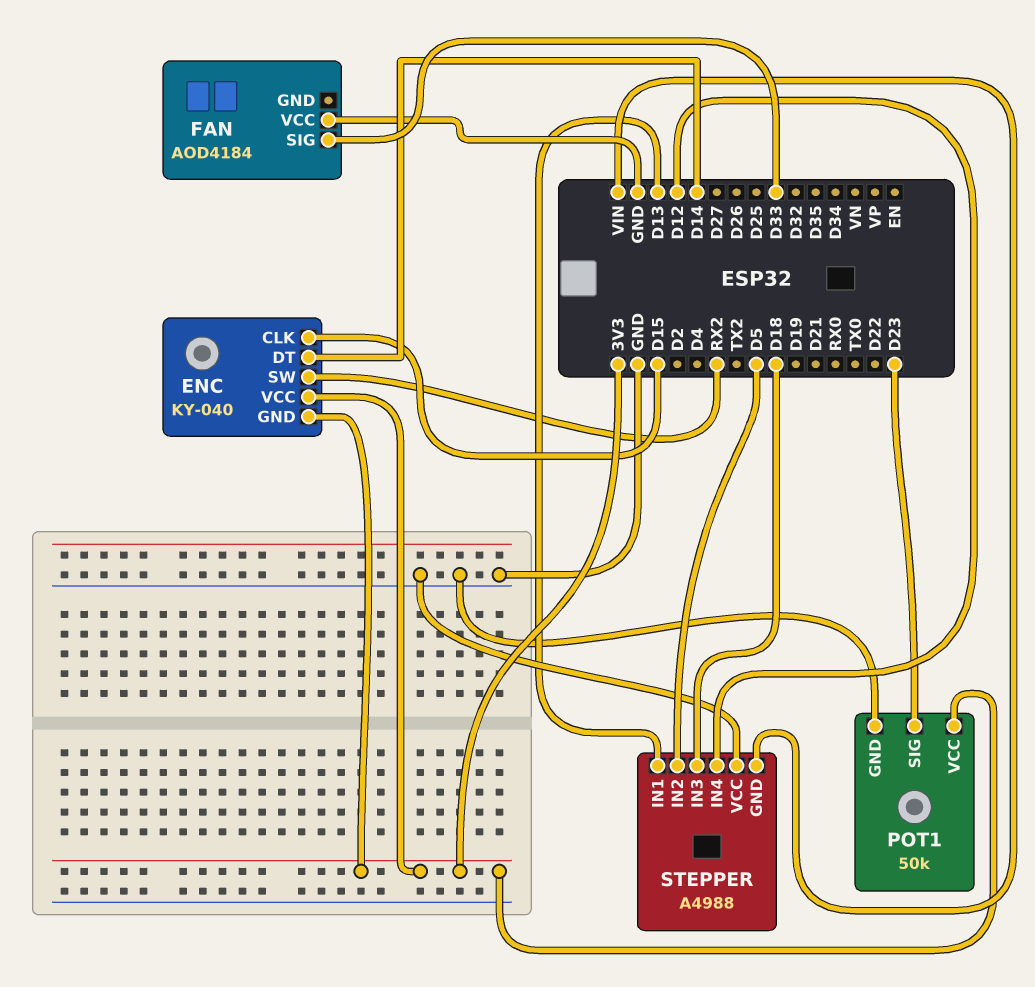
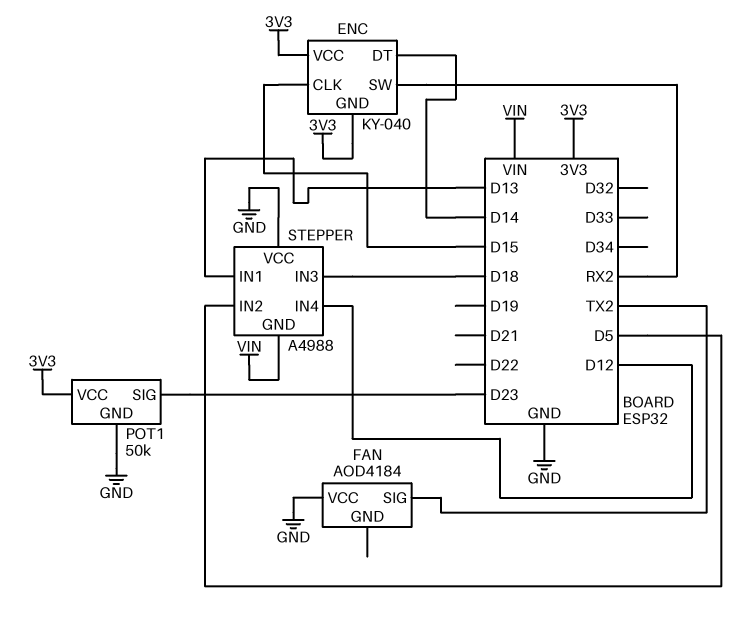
FAN pin SIG: D33 -> TX2

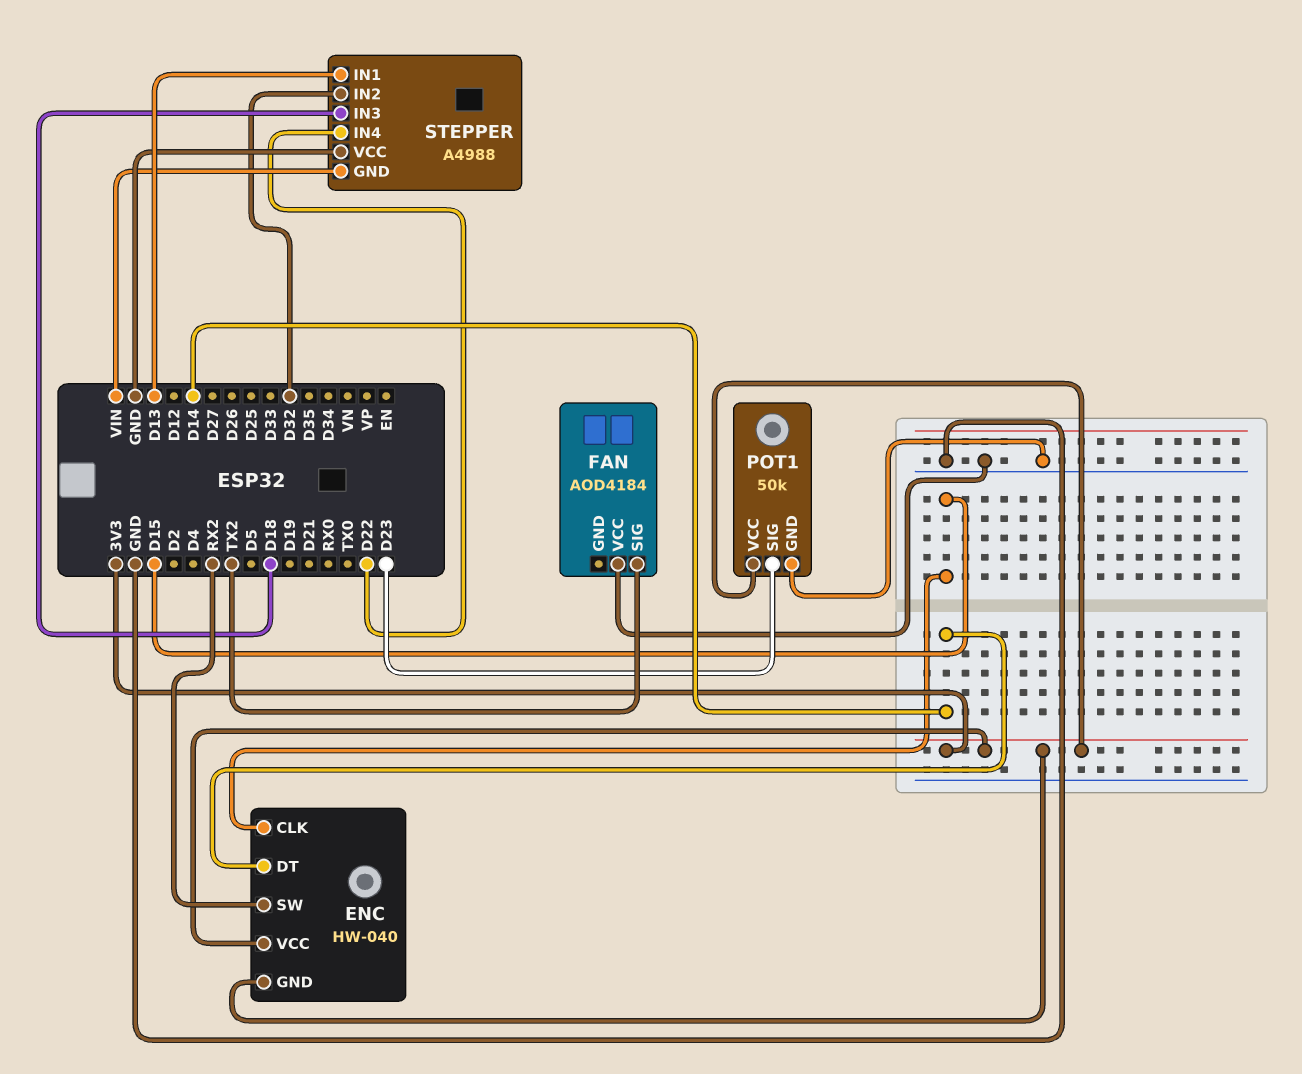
ENC: KY-040 -> HW-040
STEPPER pin IN2: D5 -> D32
STEPPER pin IN4: D12 -> D22

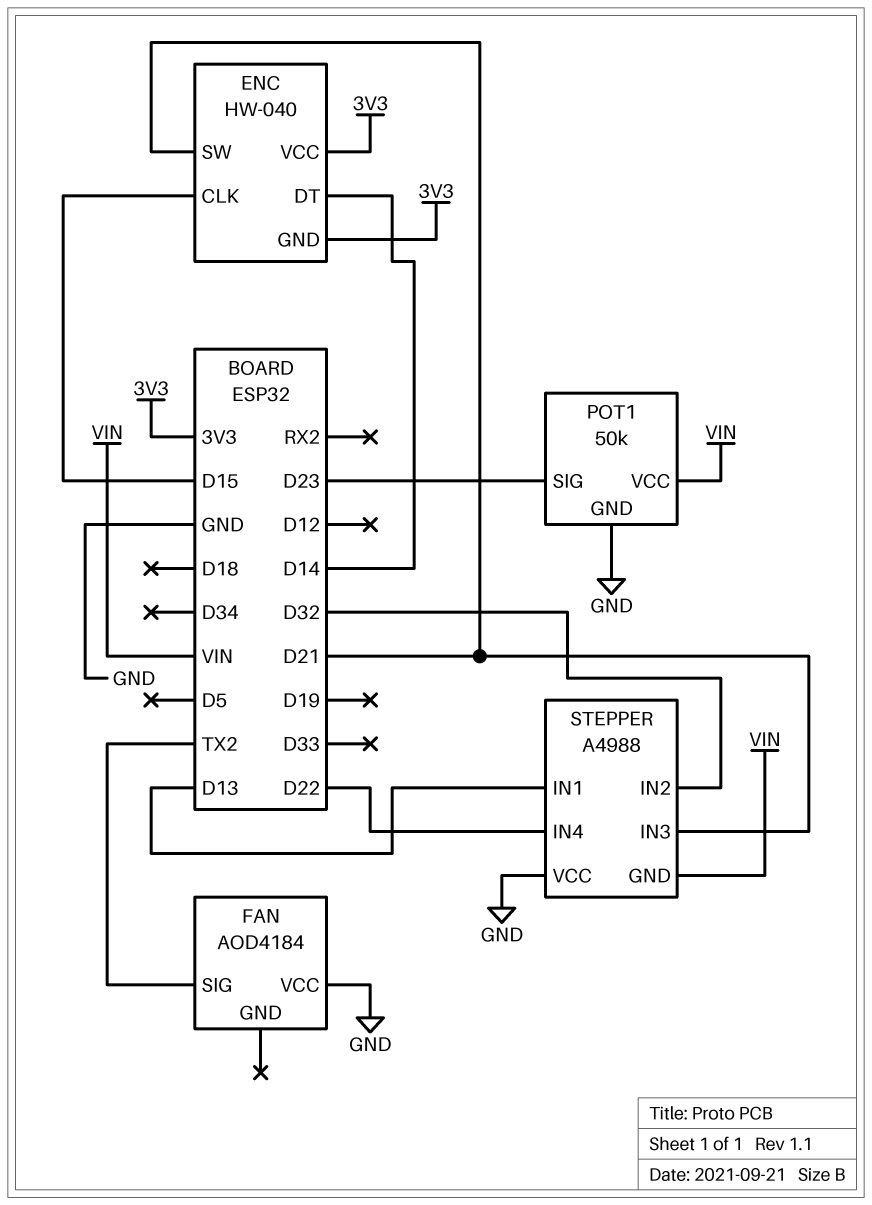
ENC pin SW: RX2 -> D21
POT1 pin VCC: 3V3 -> VIN
STEPPER pin IN3: D18 -> D21

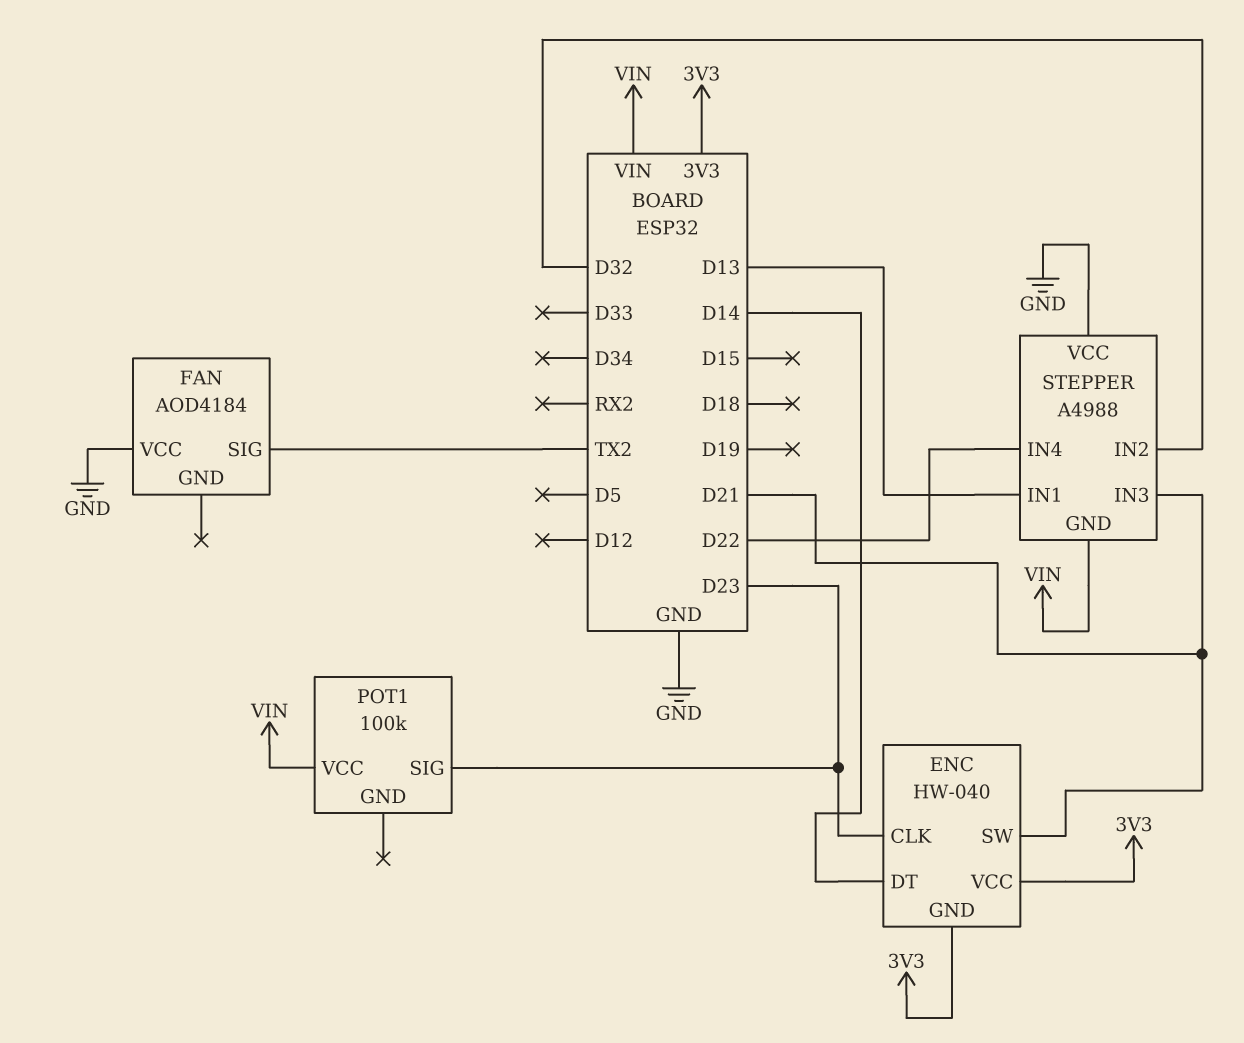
ENC pin CLK: D15 -> D23
POT1: 50k -> 100k
POT1 pin GND: GND -> none

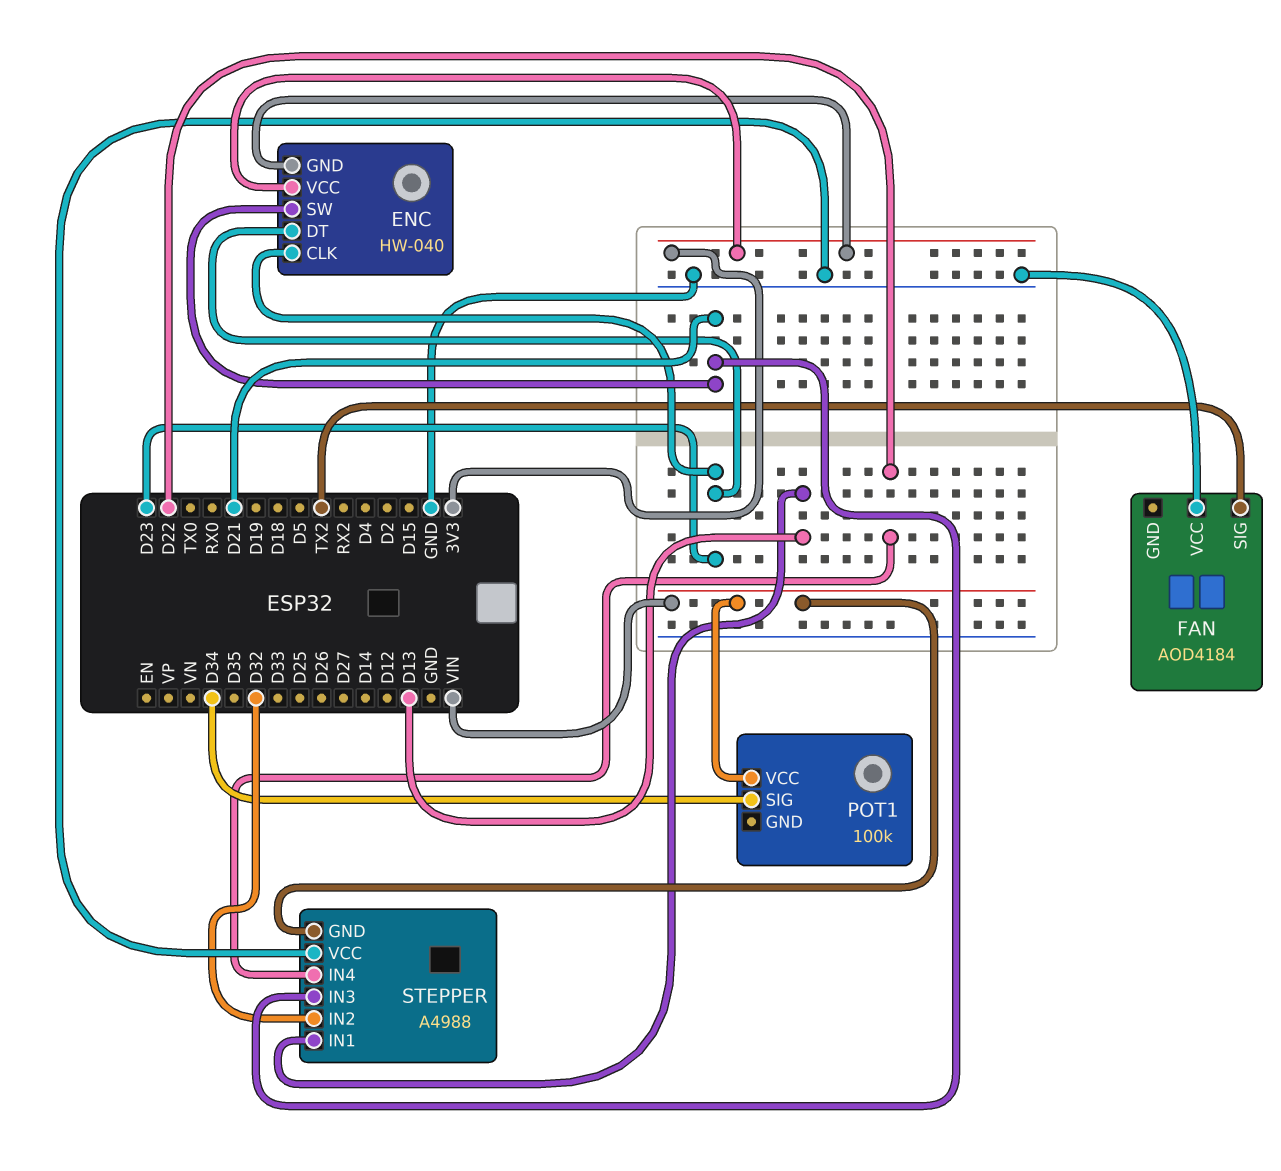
ENC pin DT: D14 -> D23
POT1 pin SIG: D23 -> D34

